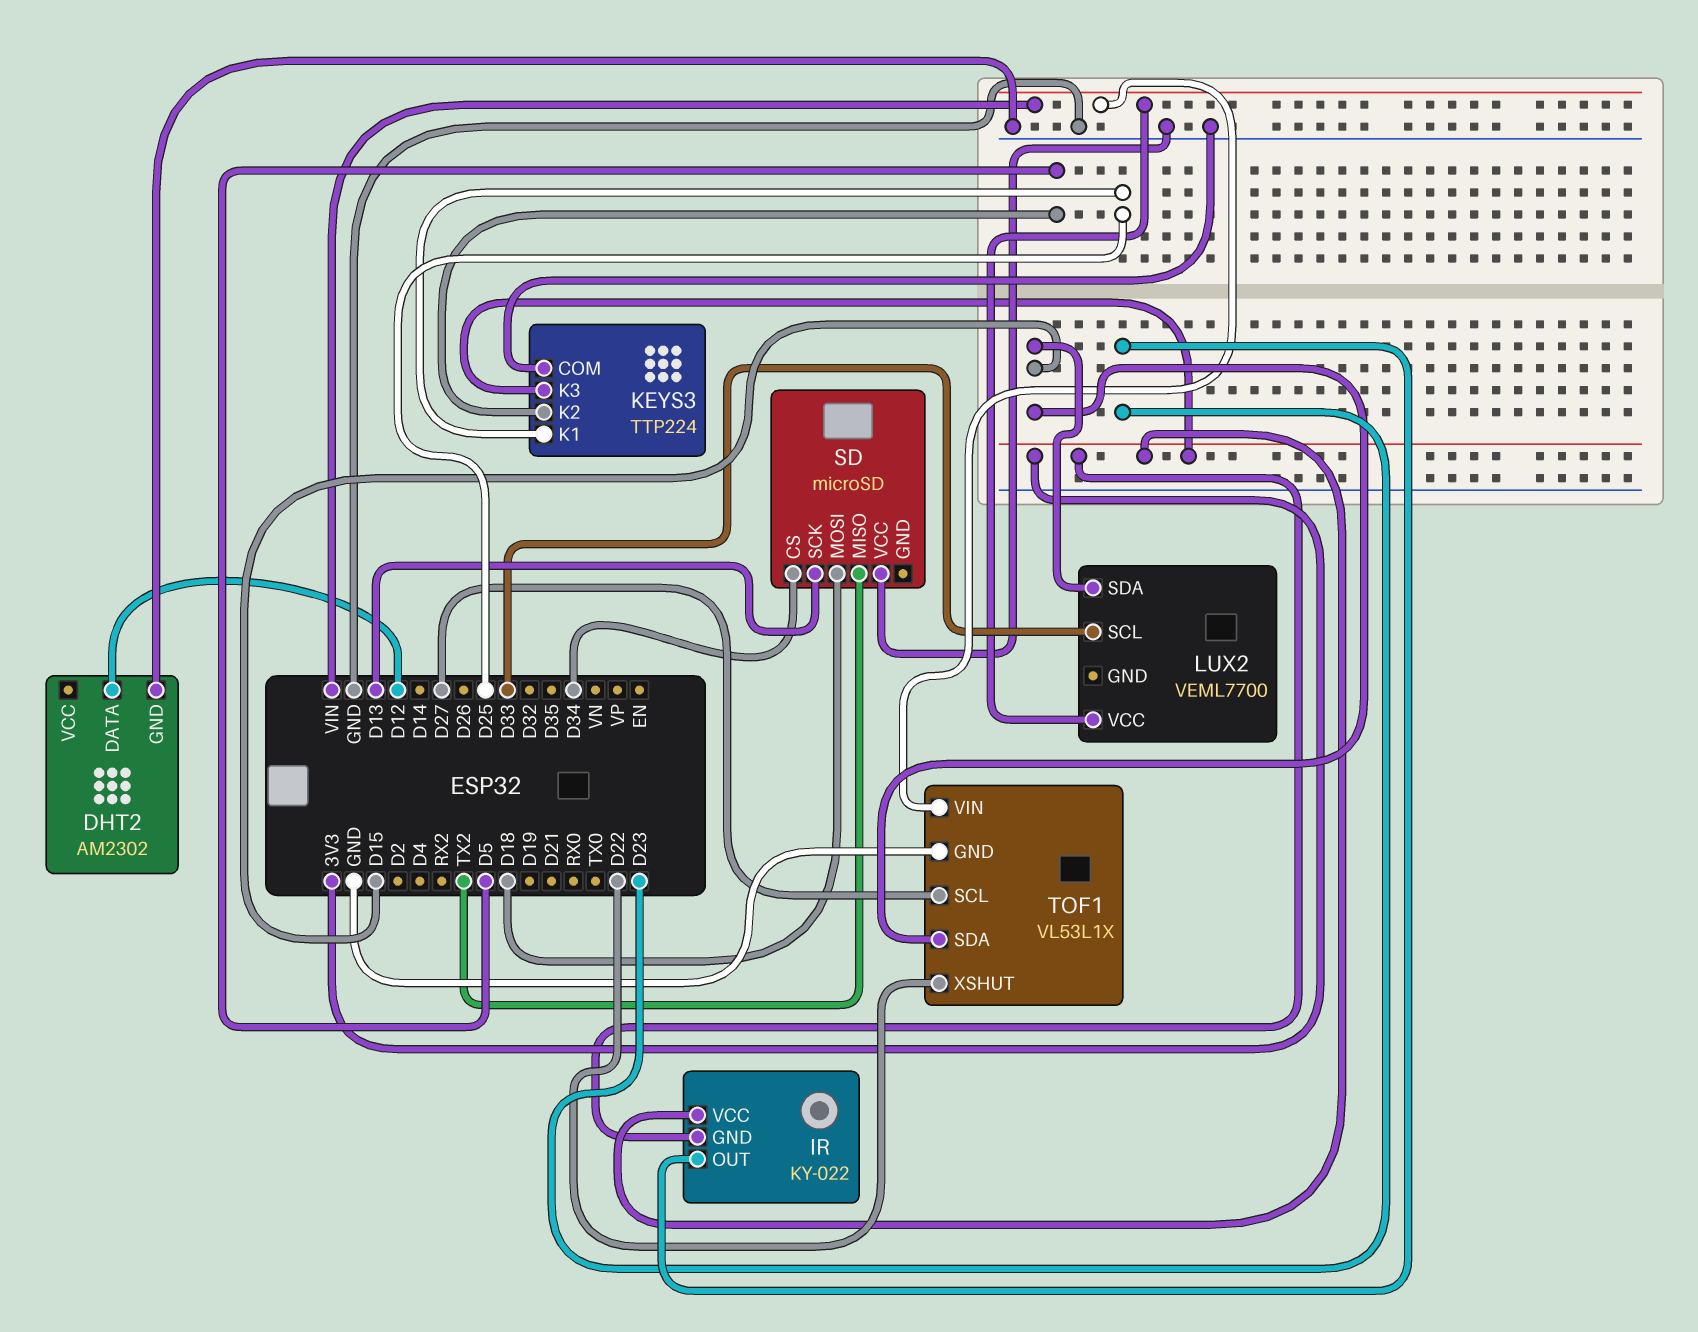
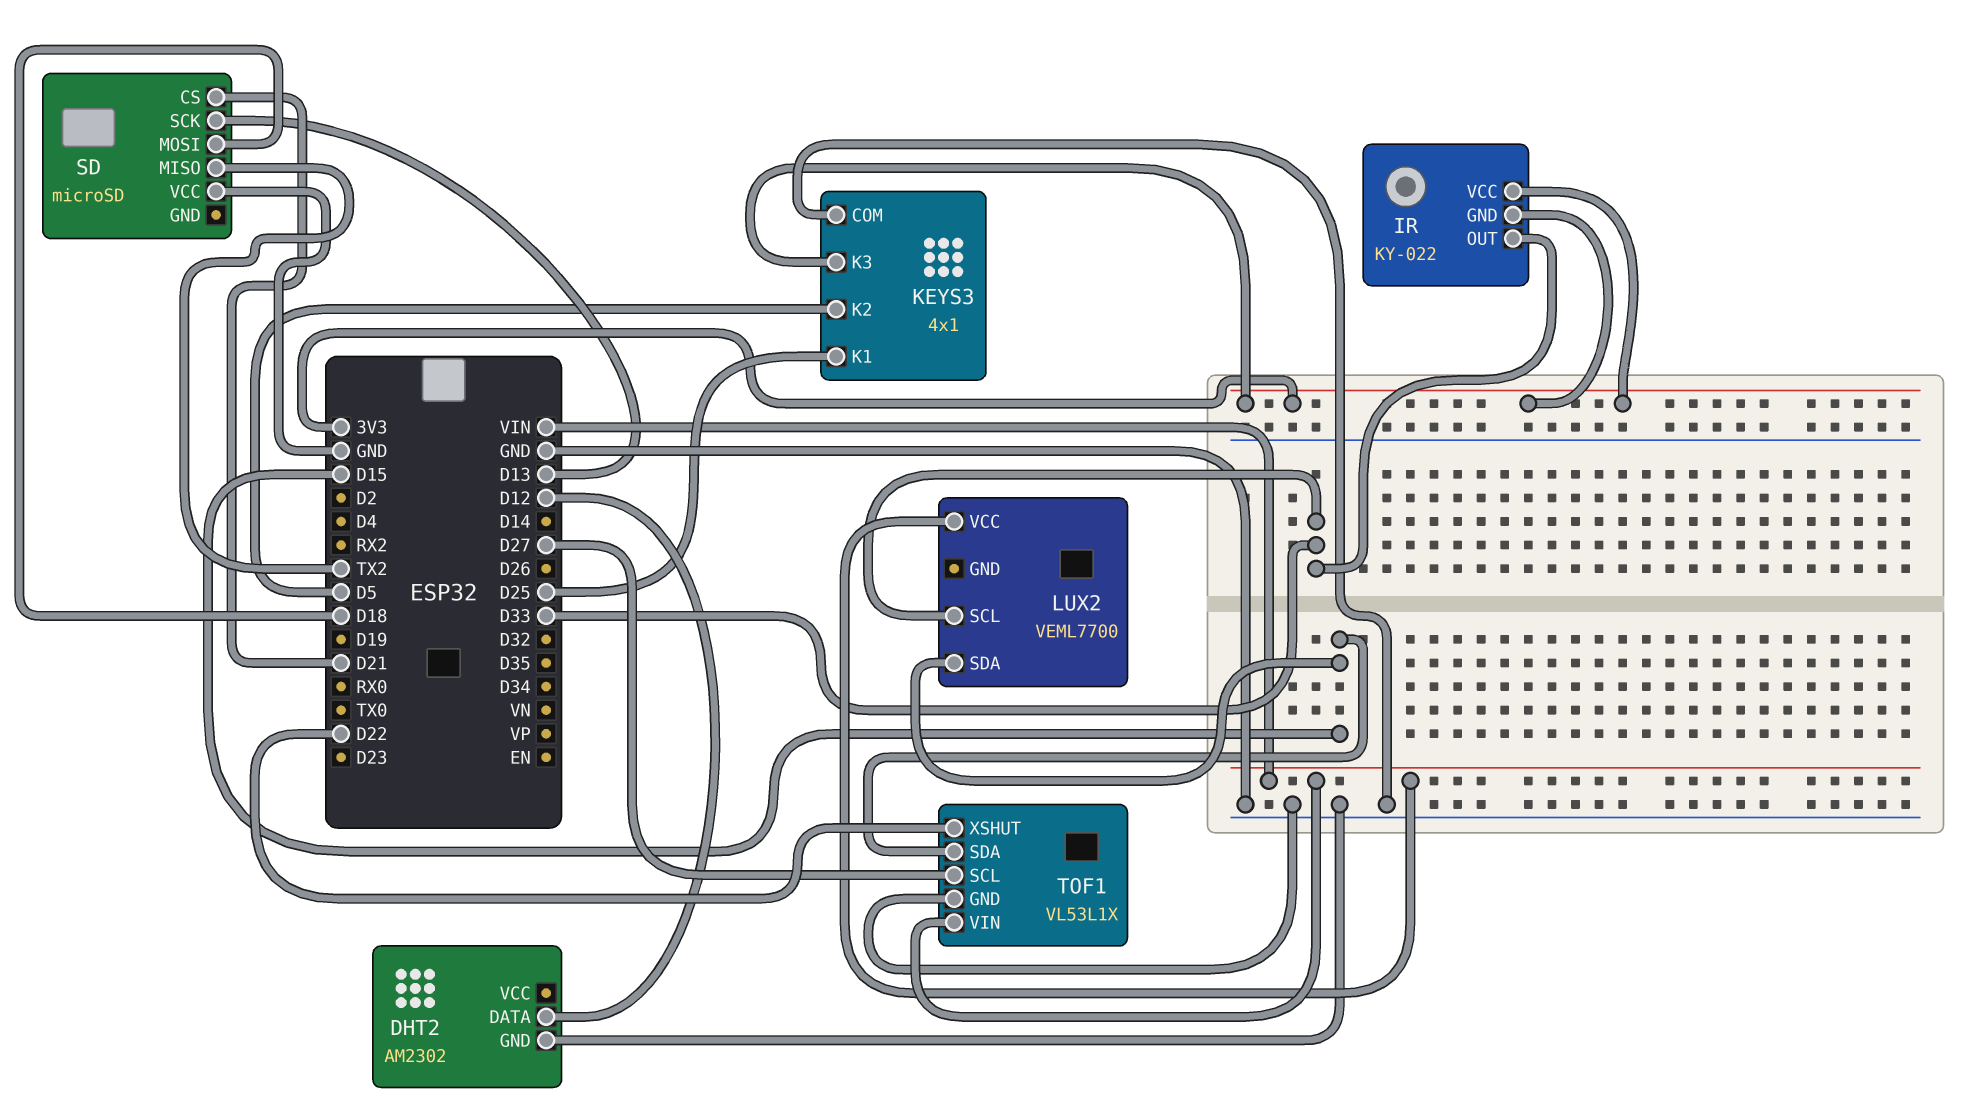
IR pin OUT: D23 -> D33
KEYS3: TTP224 -> 4x1
SD pin CS: D34 -> D21

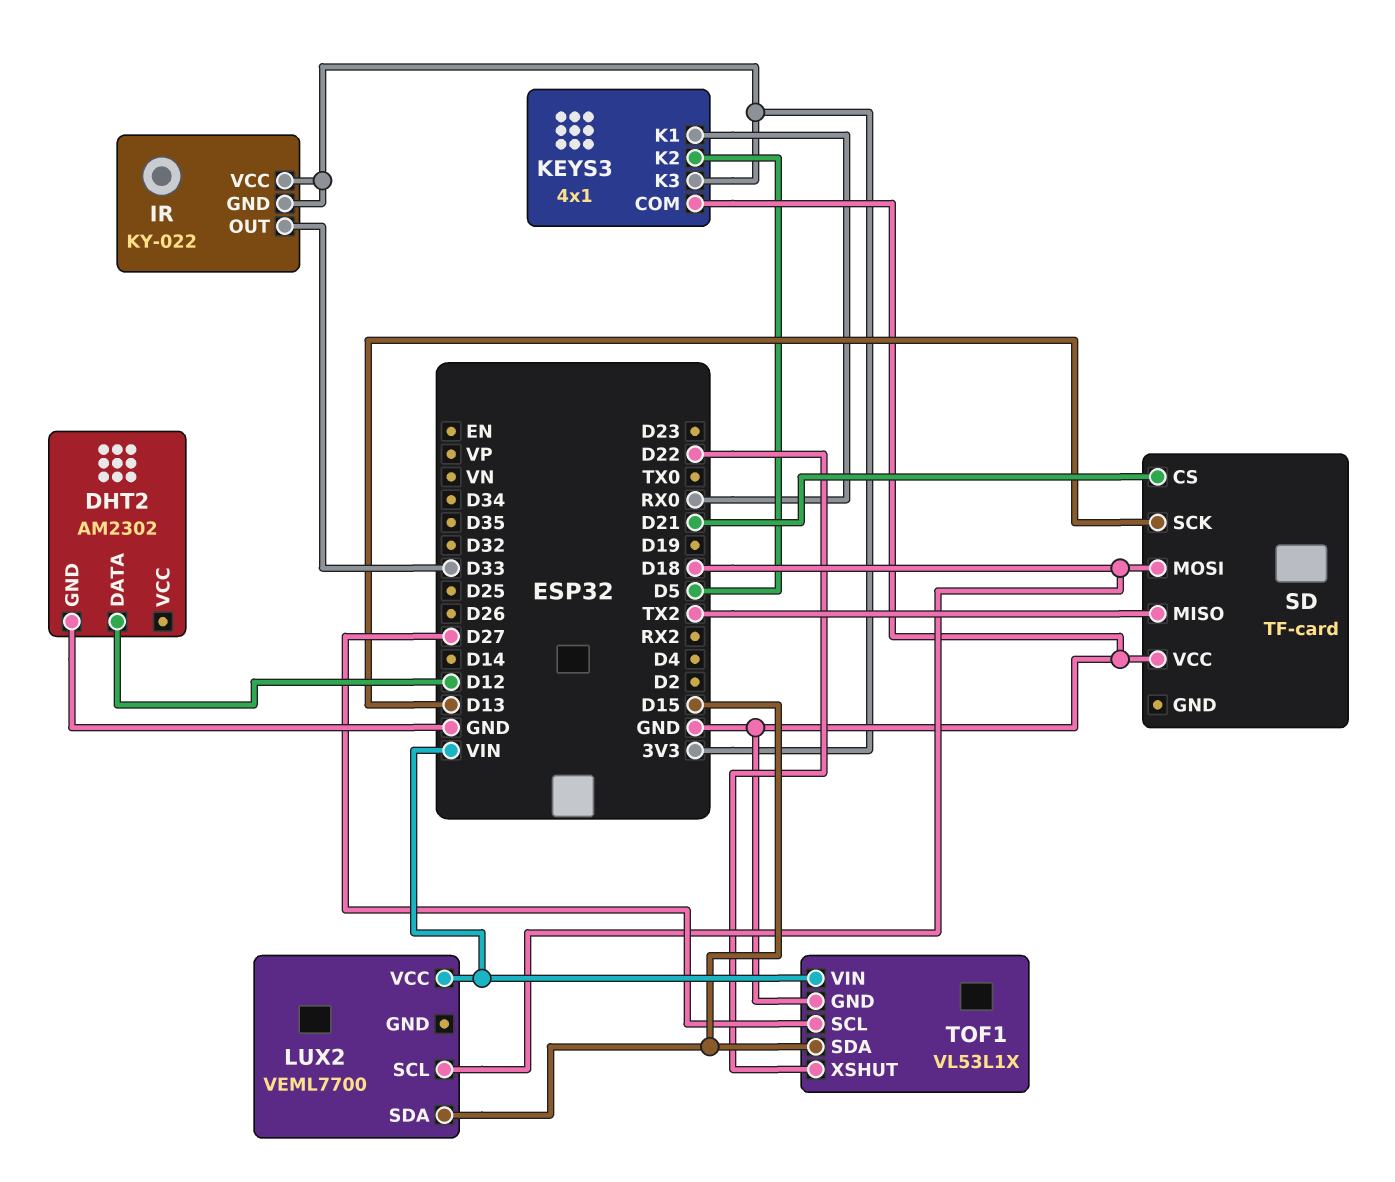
KEYS3 pin K1: D25 -> RX0
LUX2 pin SCL: D33 -> D18
SD: microSD -> TF-card

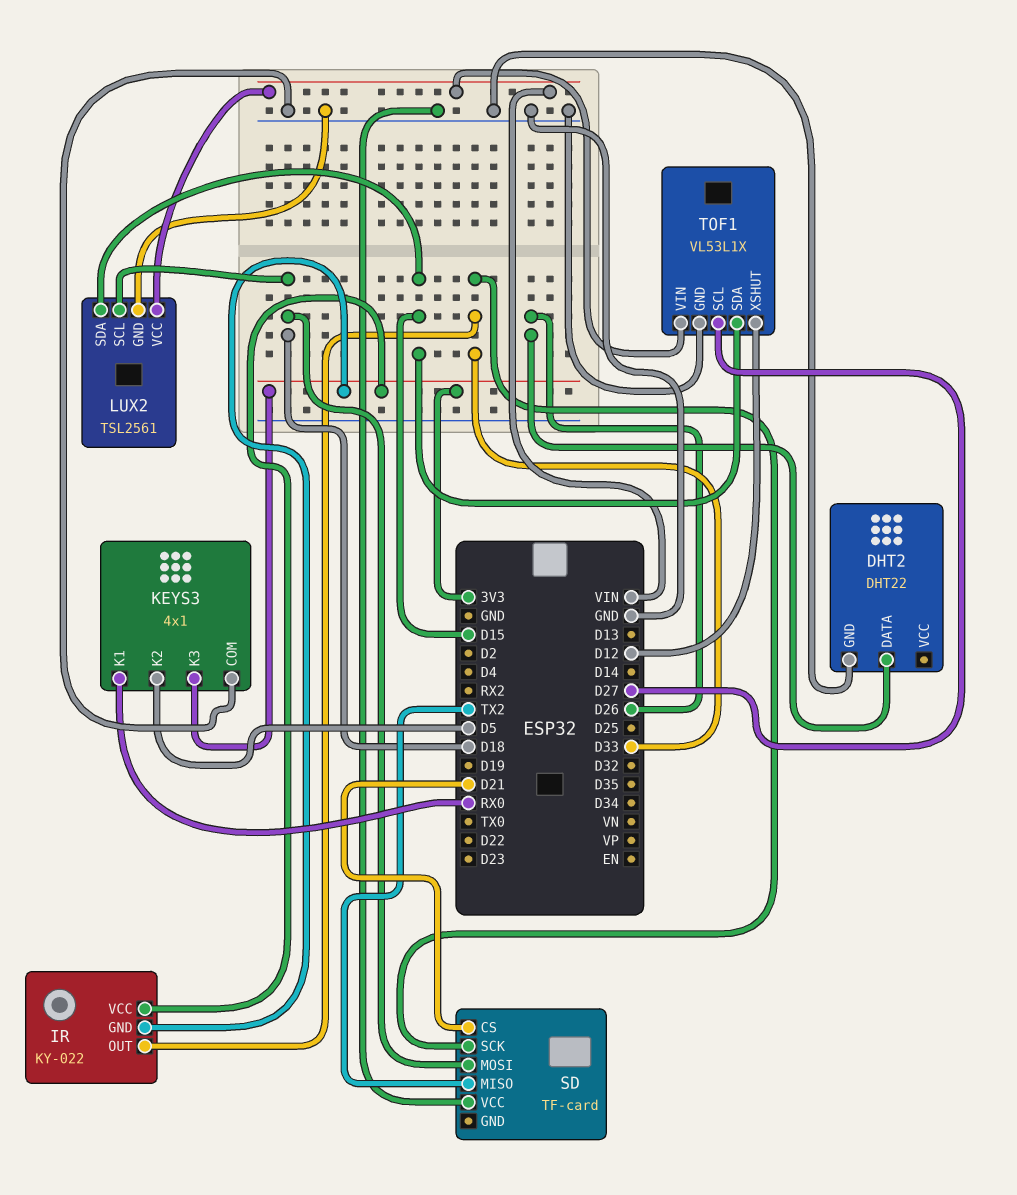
DHT2: AM2302 -> DHT22
DHT2 pin DATA: D12 -> D26
LUX2: VEML7700 -> TSL2561
LUX2 pin GND: none -> GND
SD pin SCK: D13 -> D33
TOF1 pin XSHUT: D22 -> D12

